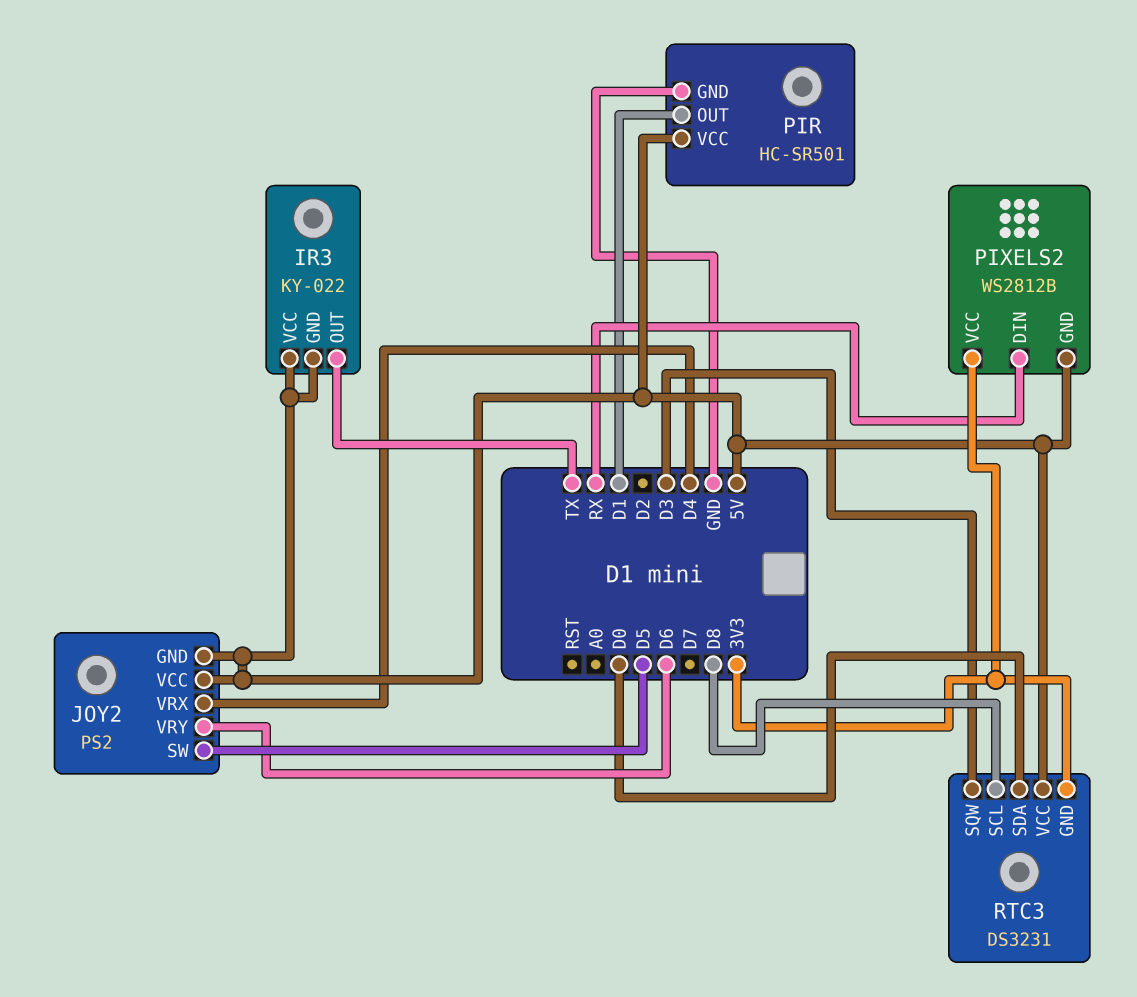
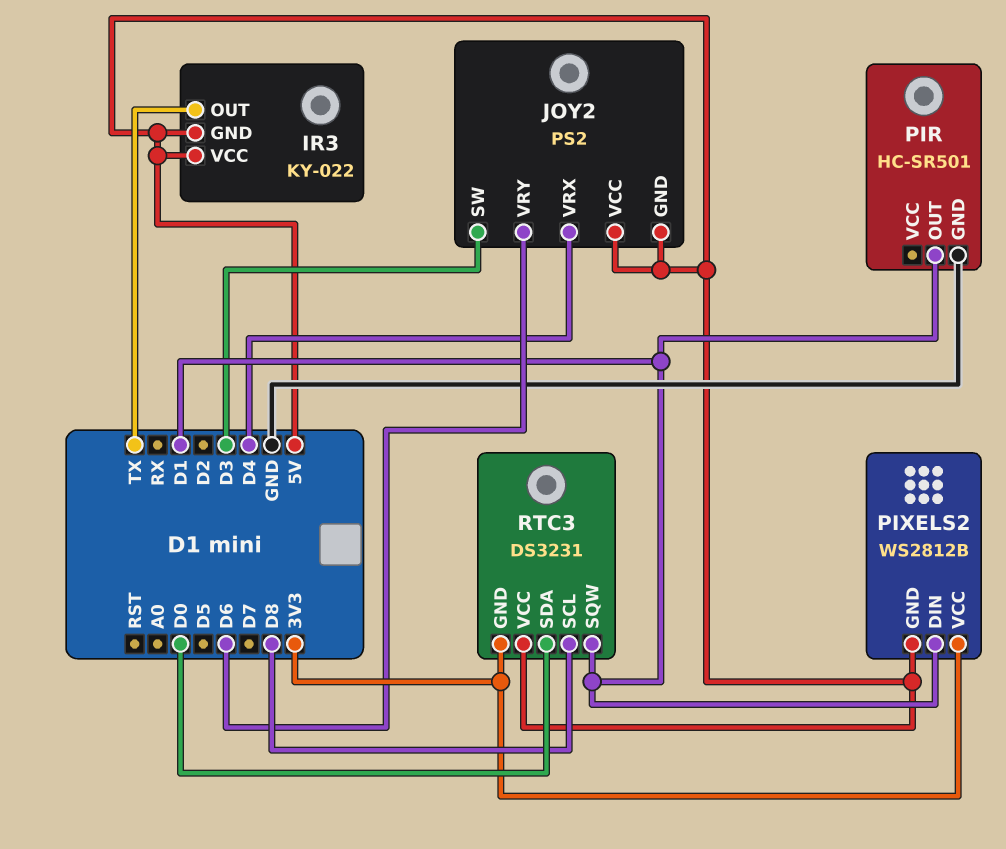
JOY2 pin SW: D5 -> D3
PIR pin VCC: 5V -> none
PIXELS2 pin DIN: RX -> D1
RTC3 pin SQW: D3 -> D1

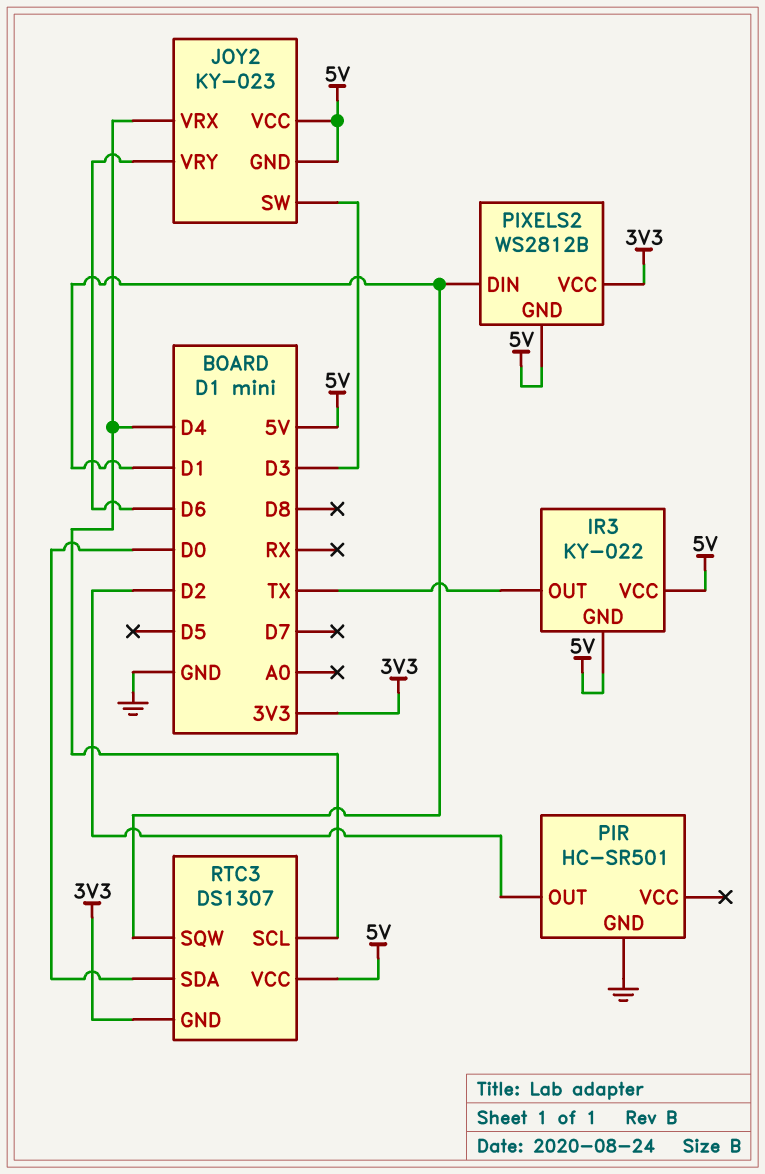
JOY2: PS2 -> KY-023
PIR pin OUT: D1 -> D2
RTC3: DS3231 -> DS1307
RTC3 pin SCL: D8 -> D4

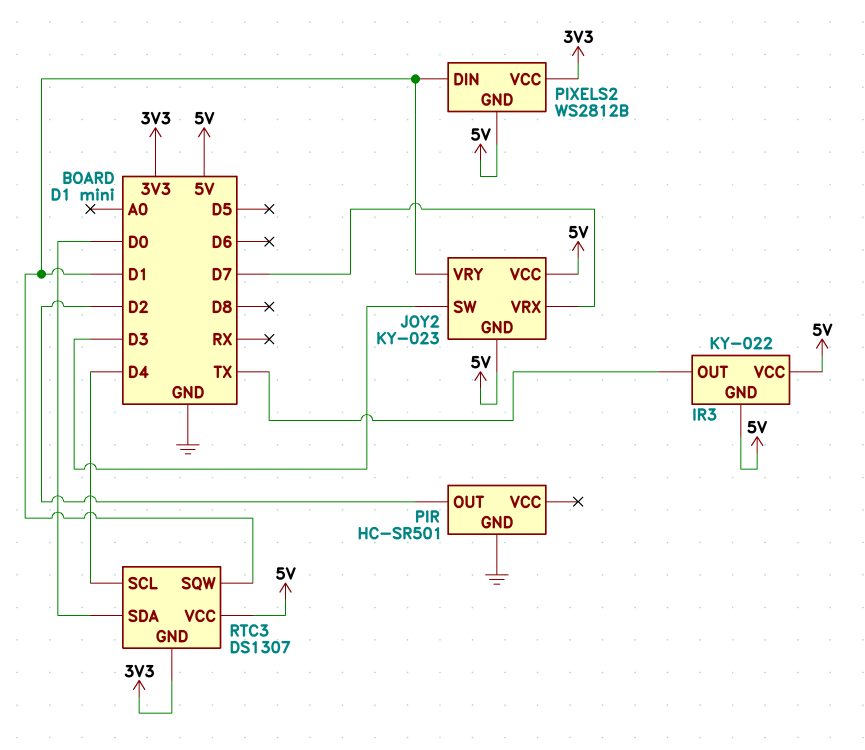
JOY2 pin VRX: D4 -> D7
JOY2 pin VRY: D6 -> D1

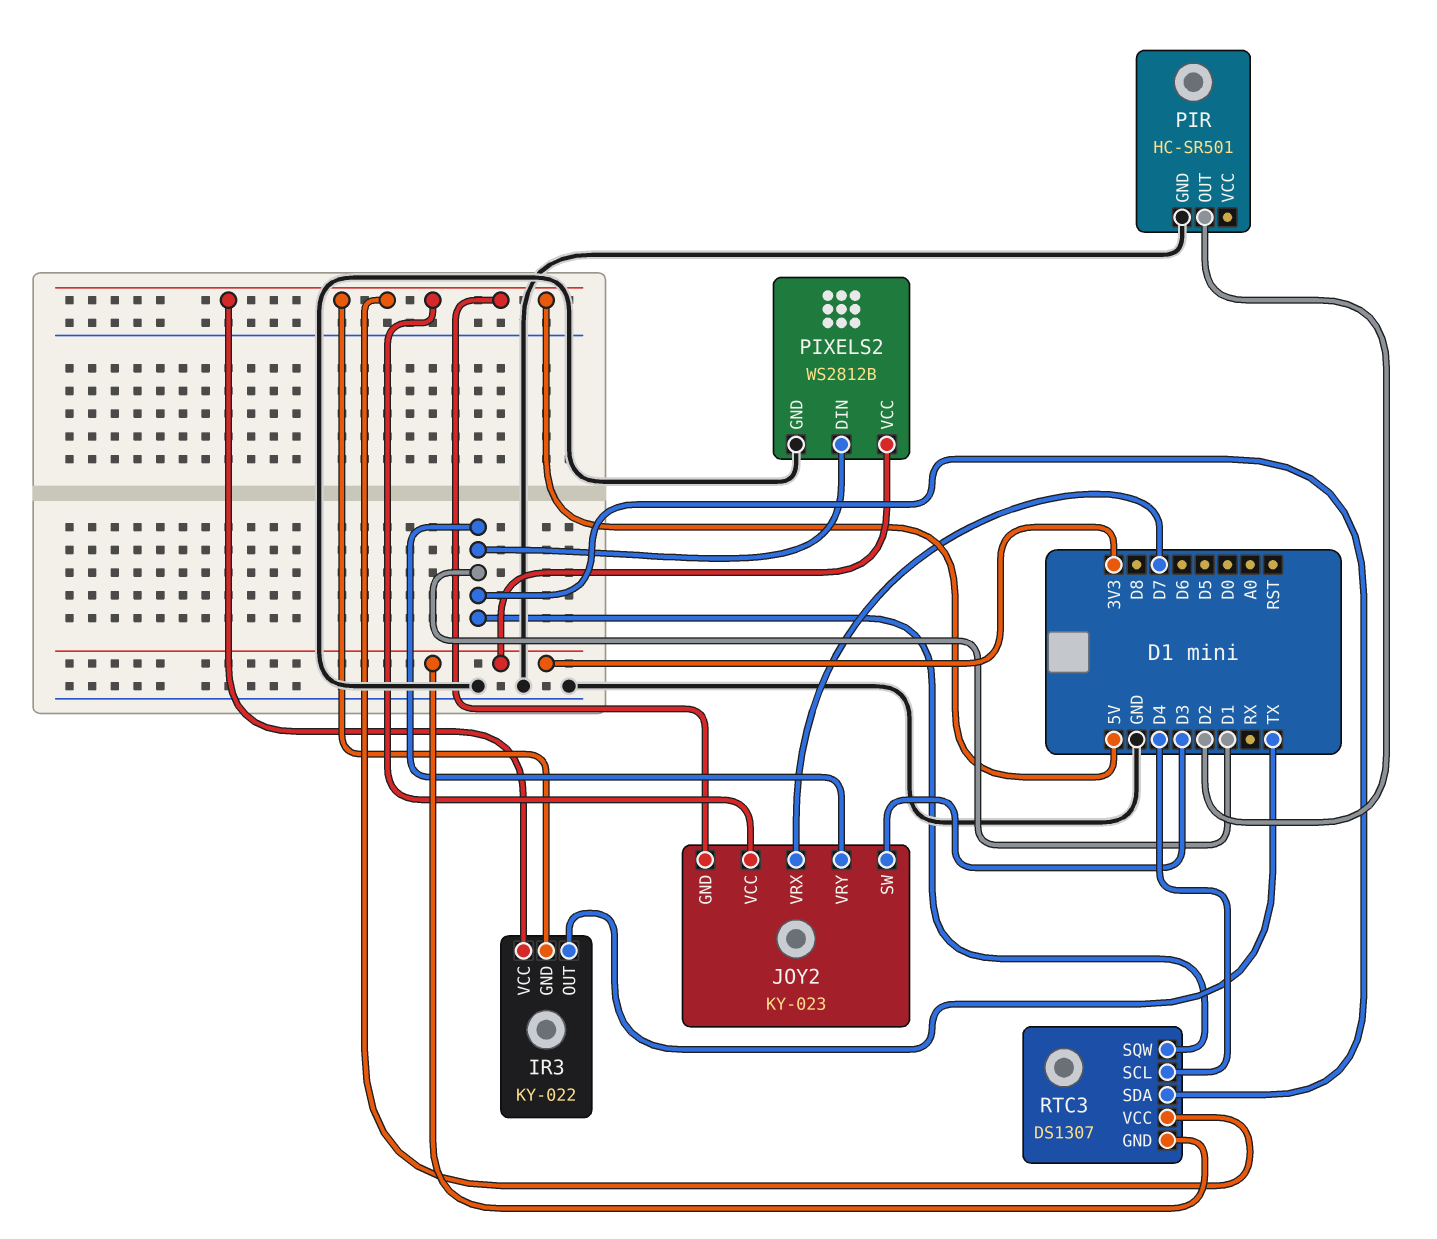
PIXELS2 pin GND: 5V -> GND
RTC3 pin SDA: D0 -> D1

